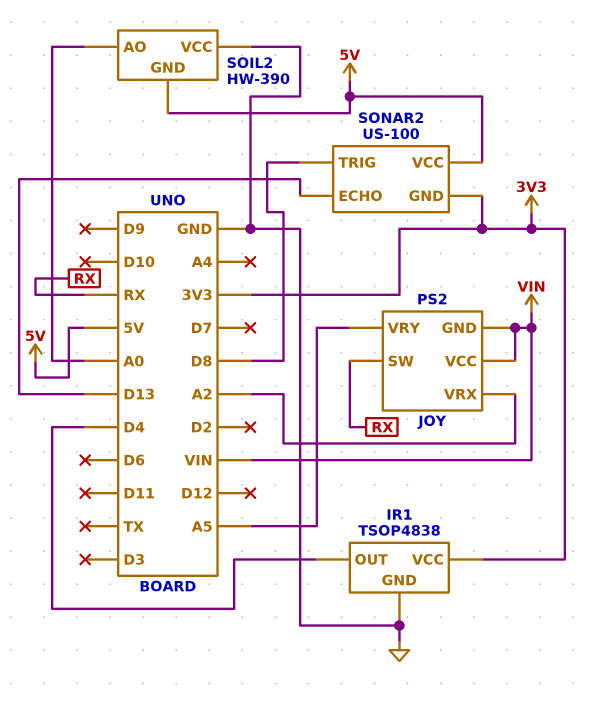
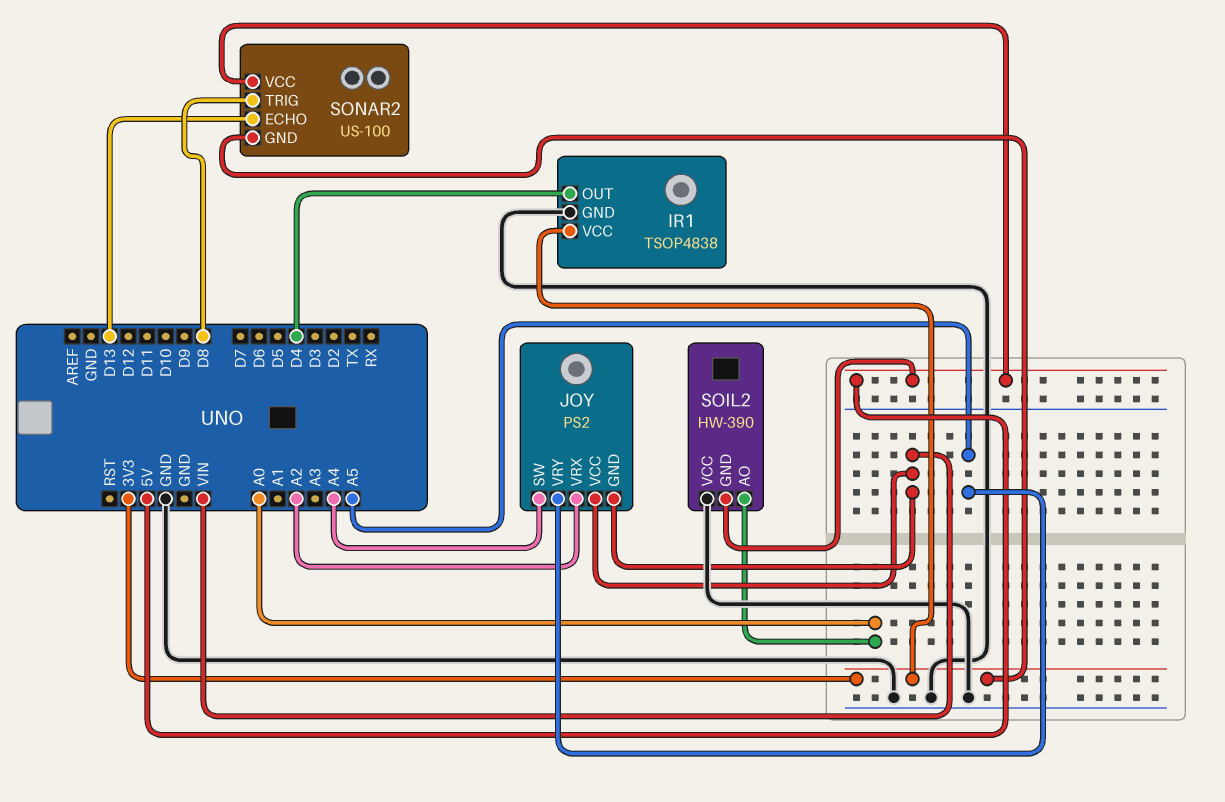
JOY pin SW: RX -> A4

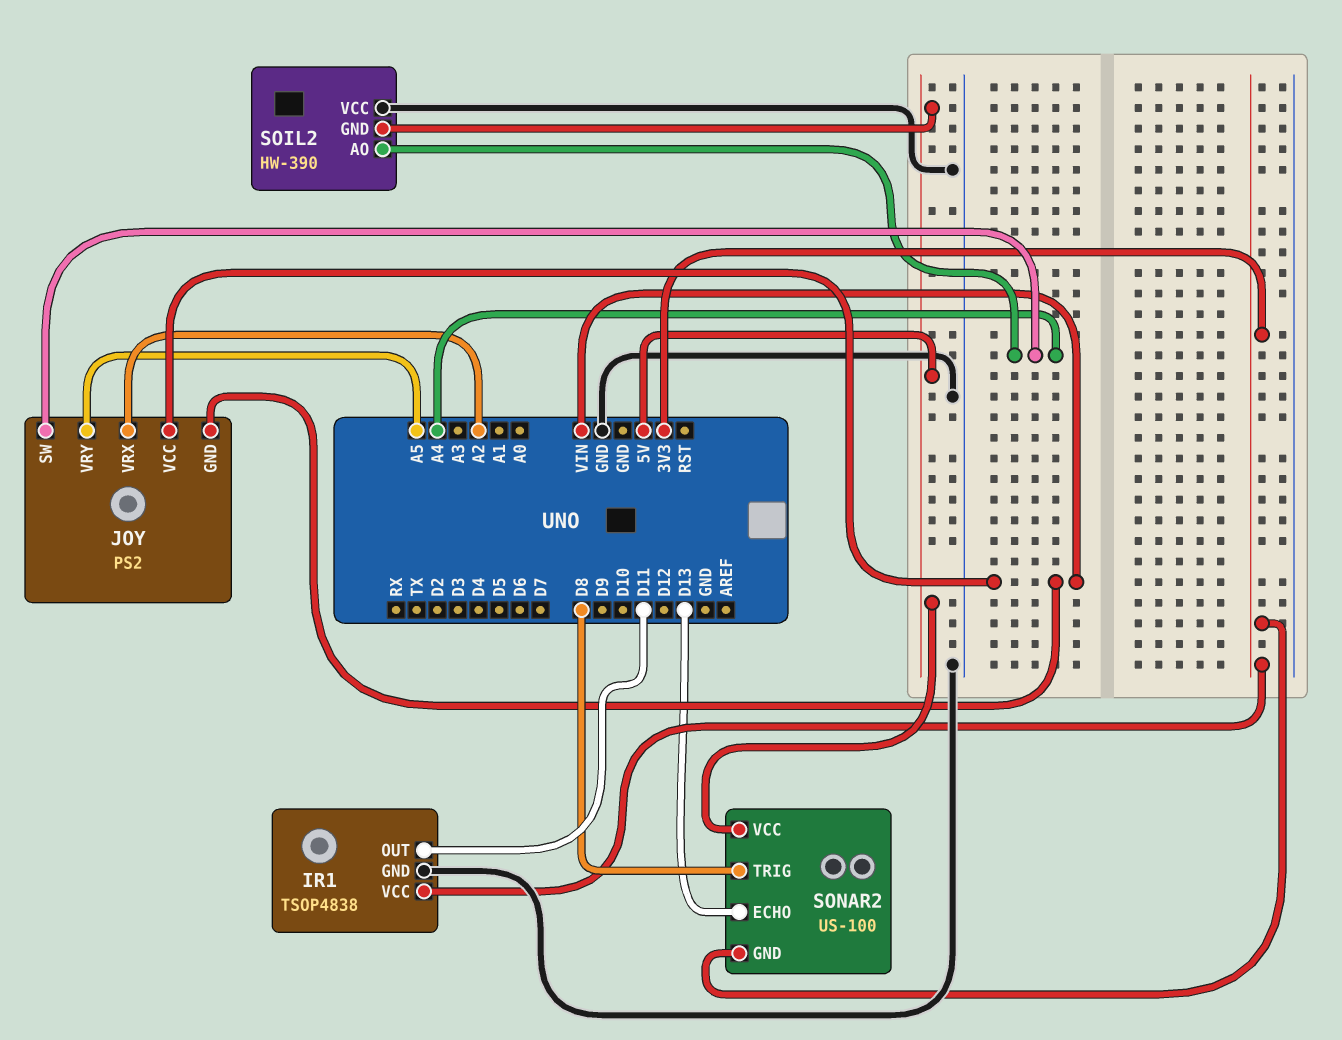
IR1 pin OUT: D4 -> D11
SOIL2 pin AO: A0 -> A4

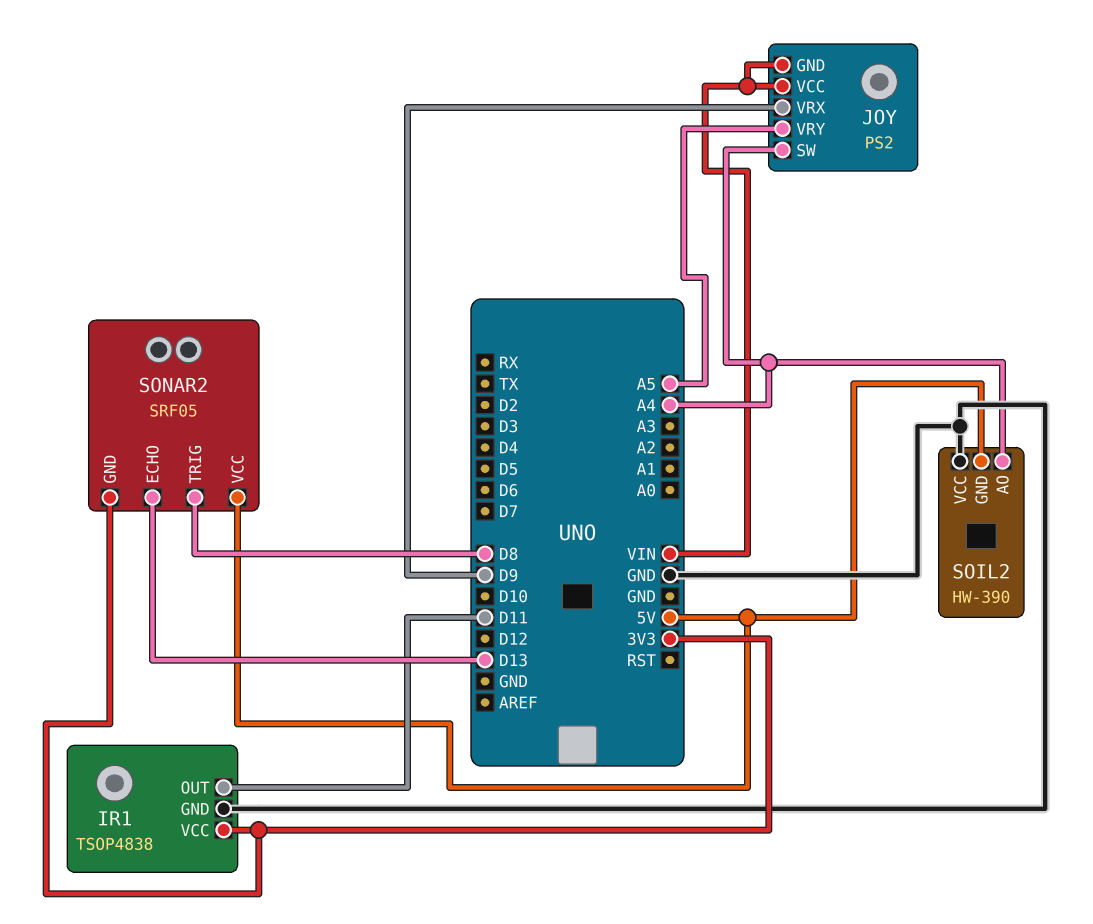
JOY pin VRX: A2 -> D9
SONAR2: US-100 -> SRF05

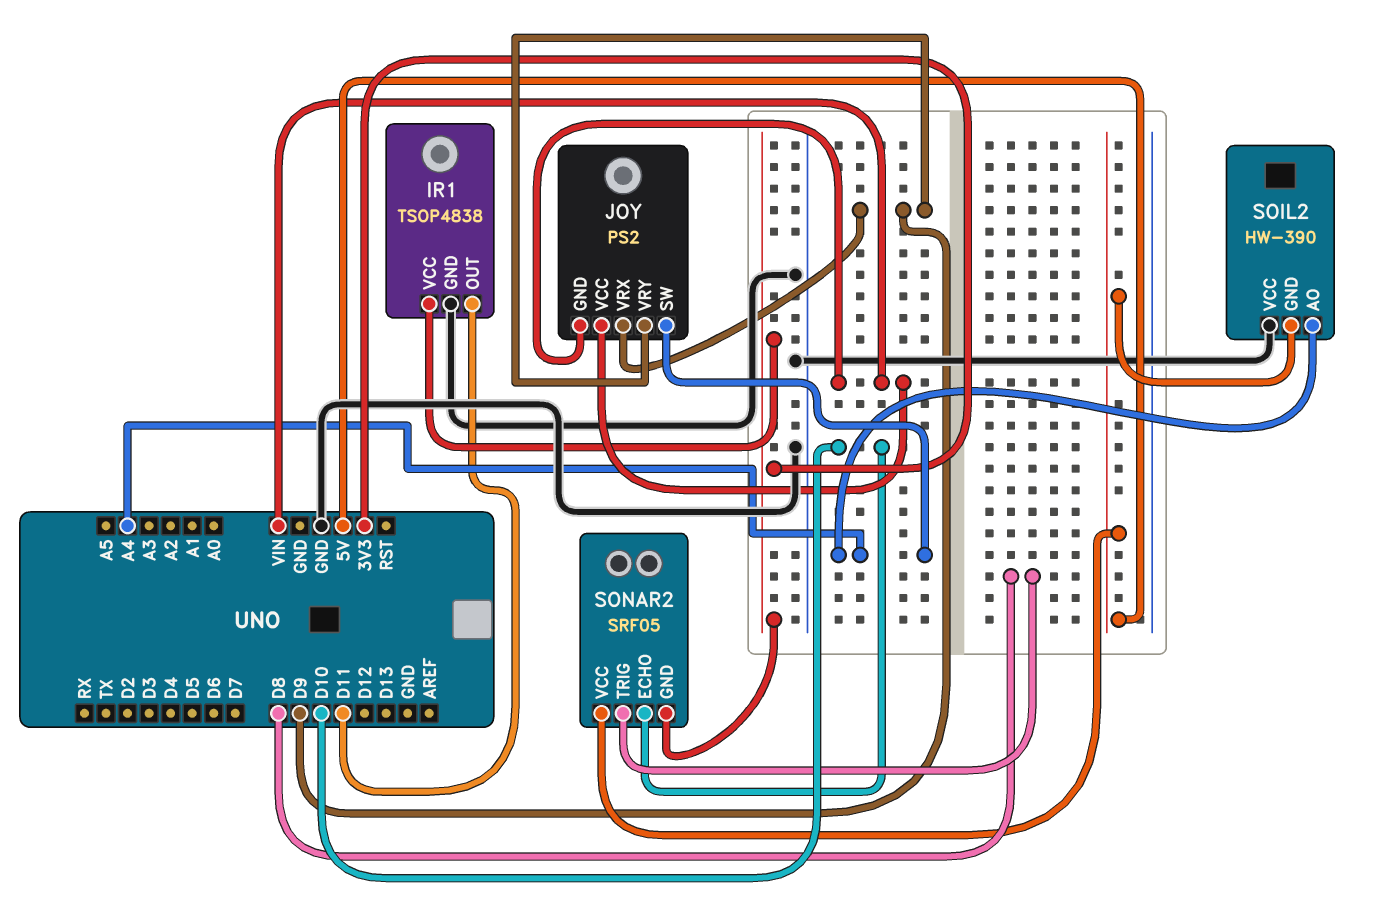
JOY pin VRY: A5 -> D9
SONAR2 pin ECHO: D13 -> D10

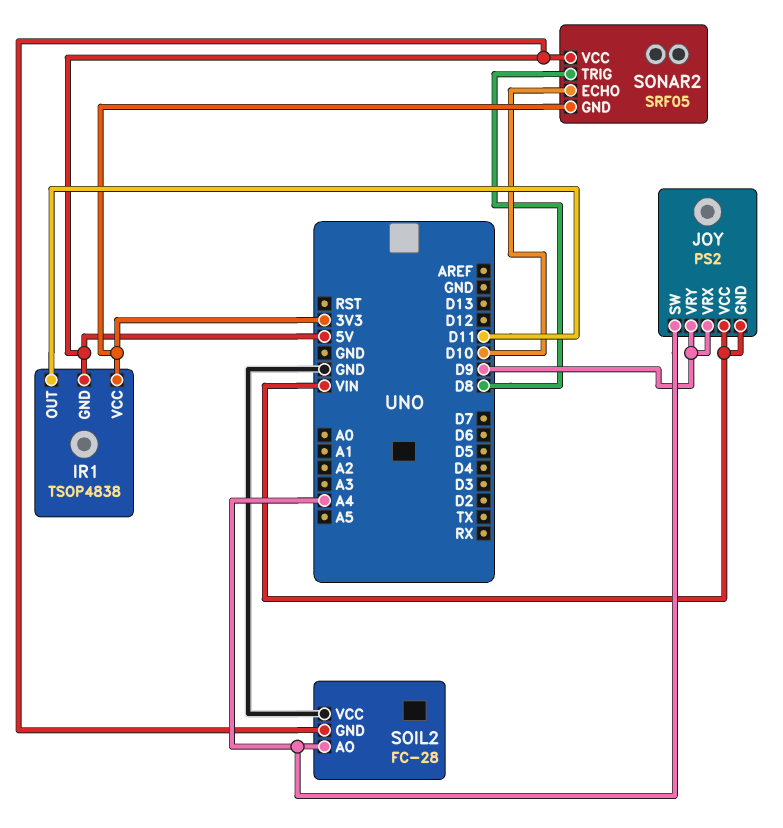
IR1 pin GND: GND -> 5V
SOIL2: HW-390 -> FC-28

